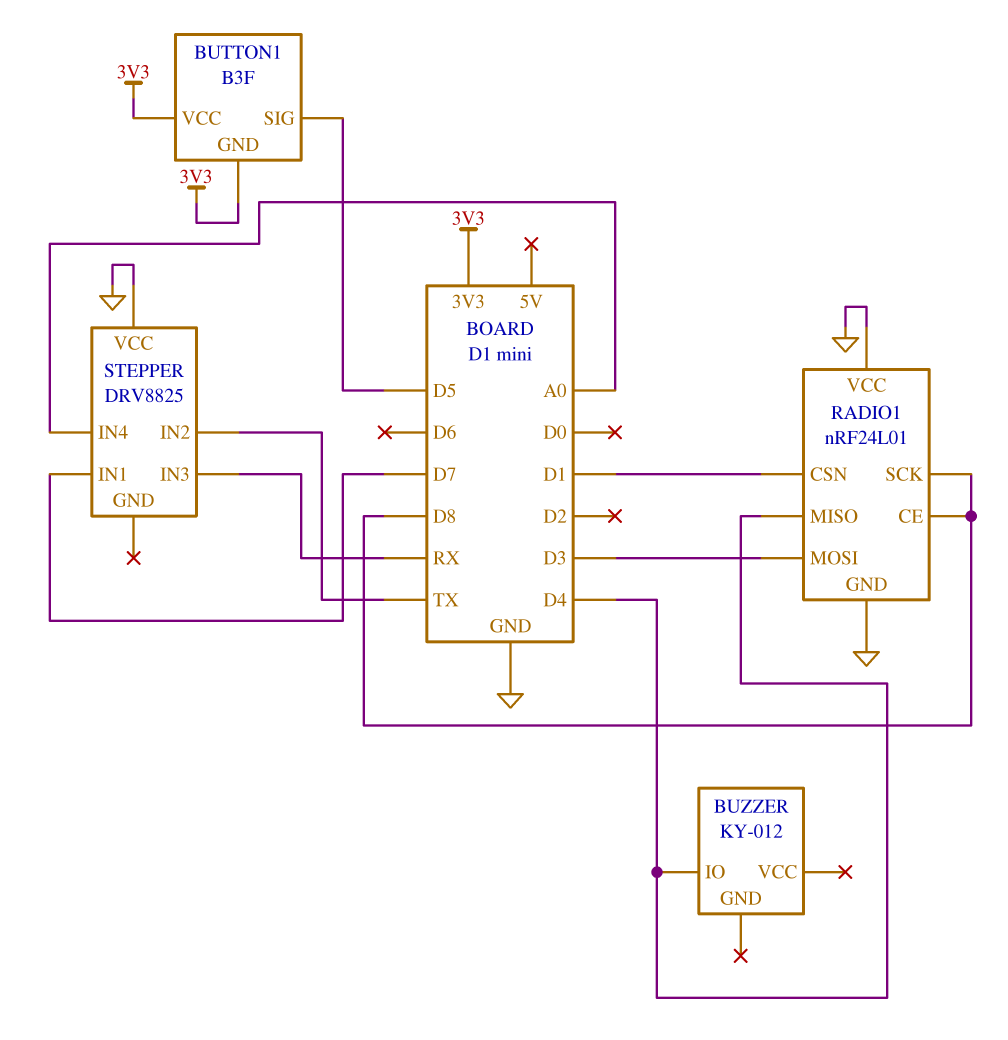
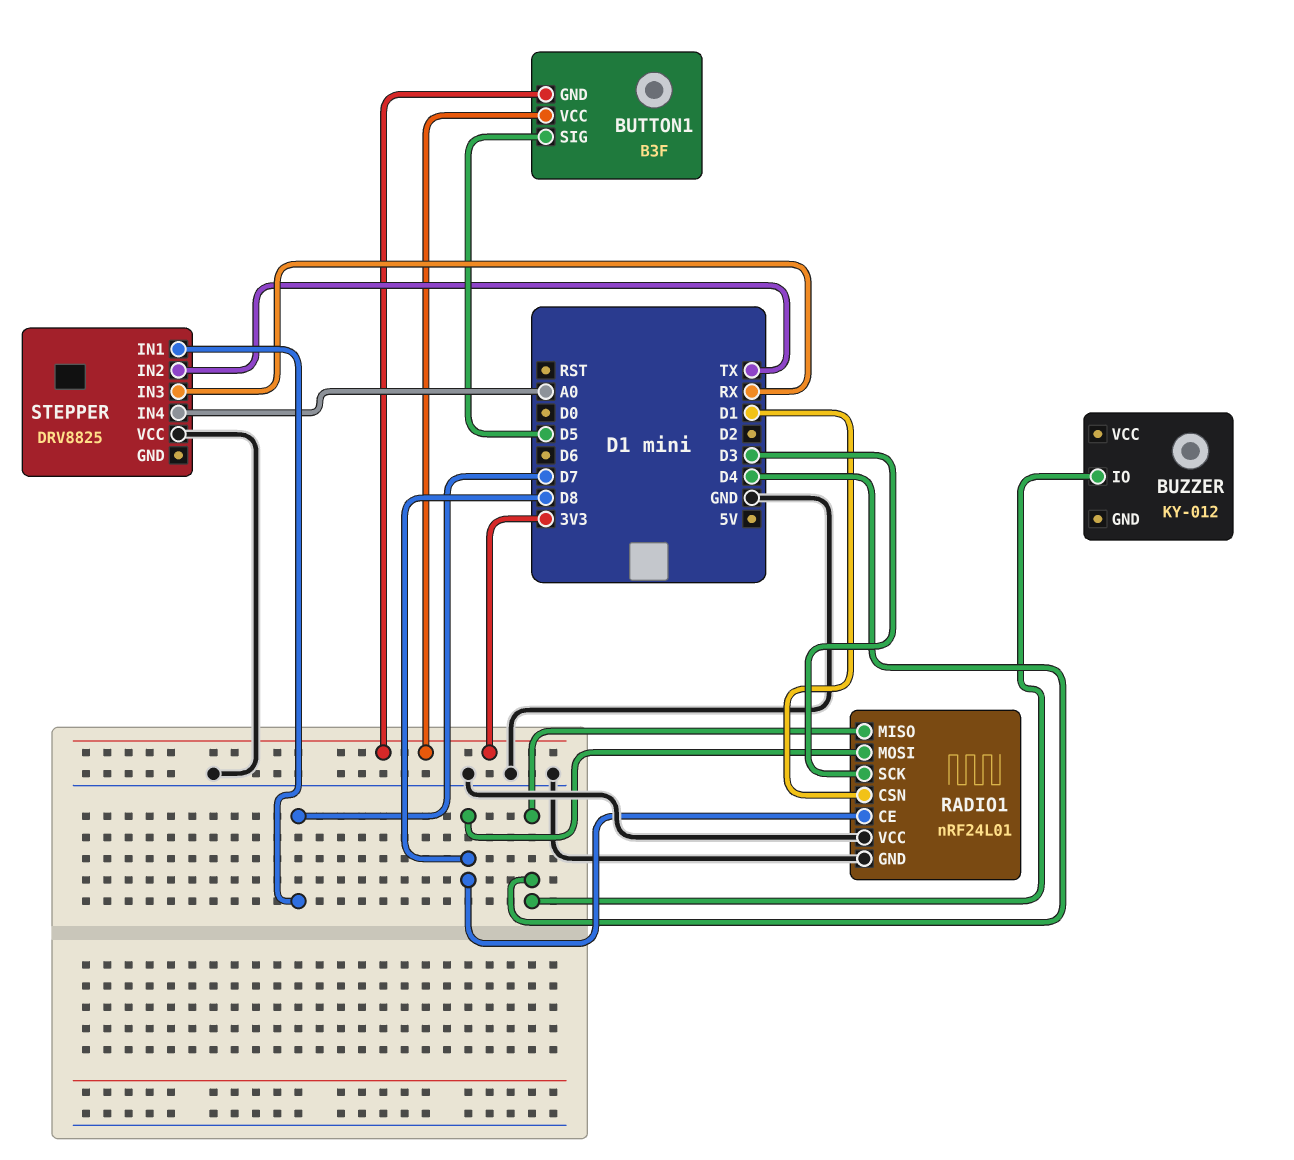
RADIO1 pin MOSI: D3 -> D8
RADIO1 pin SCK: D8 -> D3

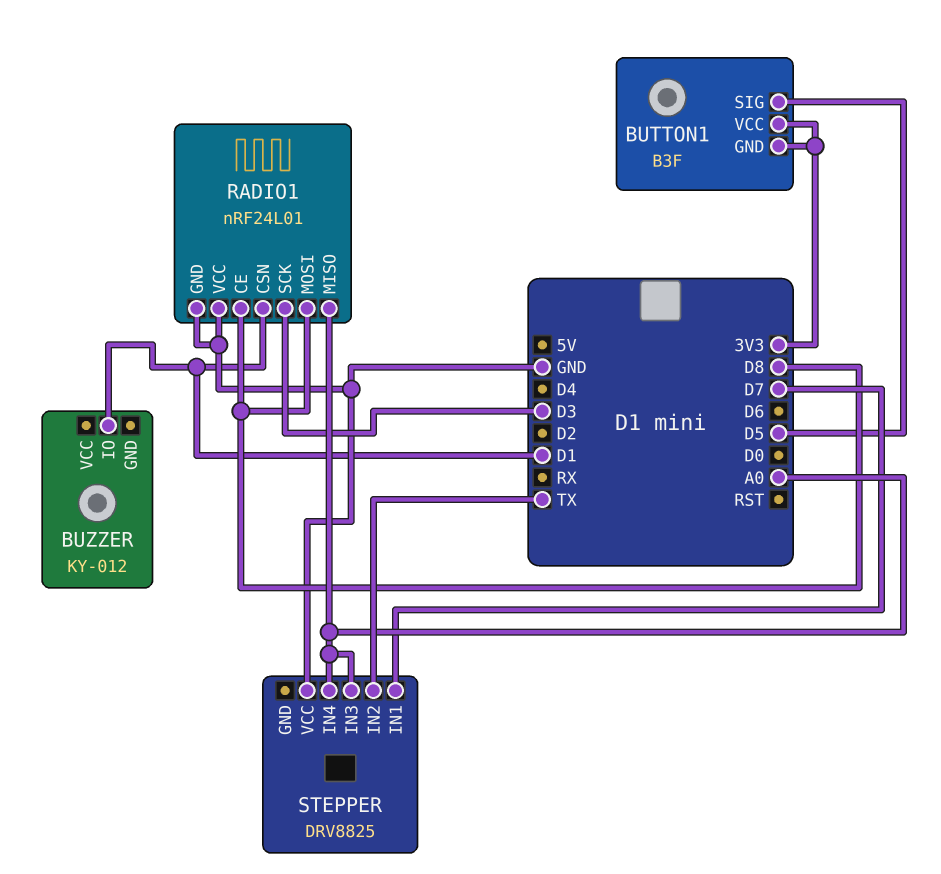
BUZZER pin IO: D4 -> D1
RADIO1 pin MISO: D4 -> A0
STEPPER pin IN3: RX -> A0

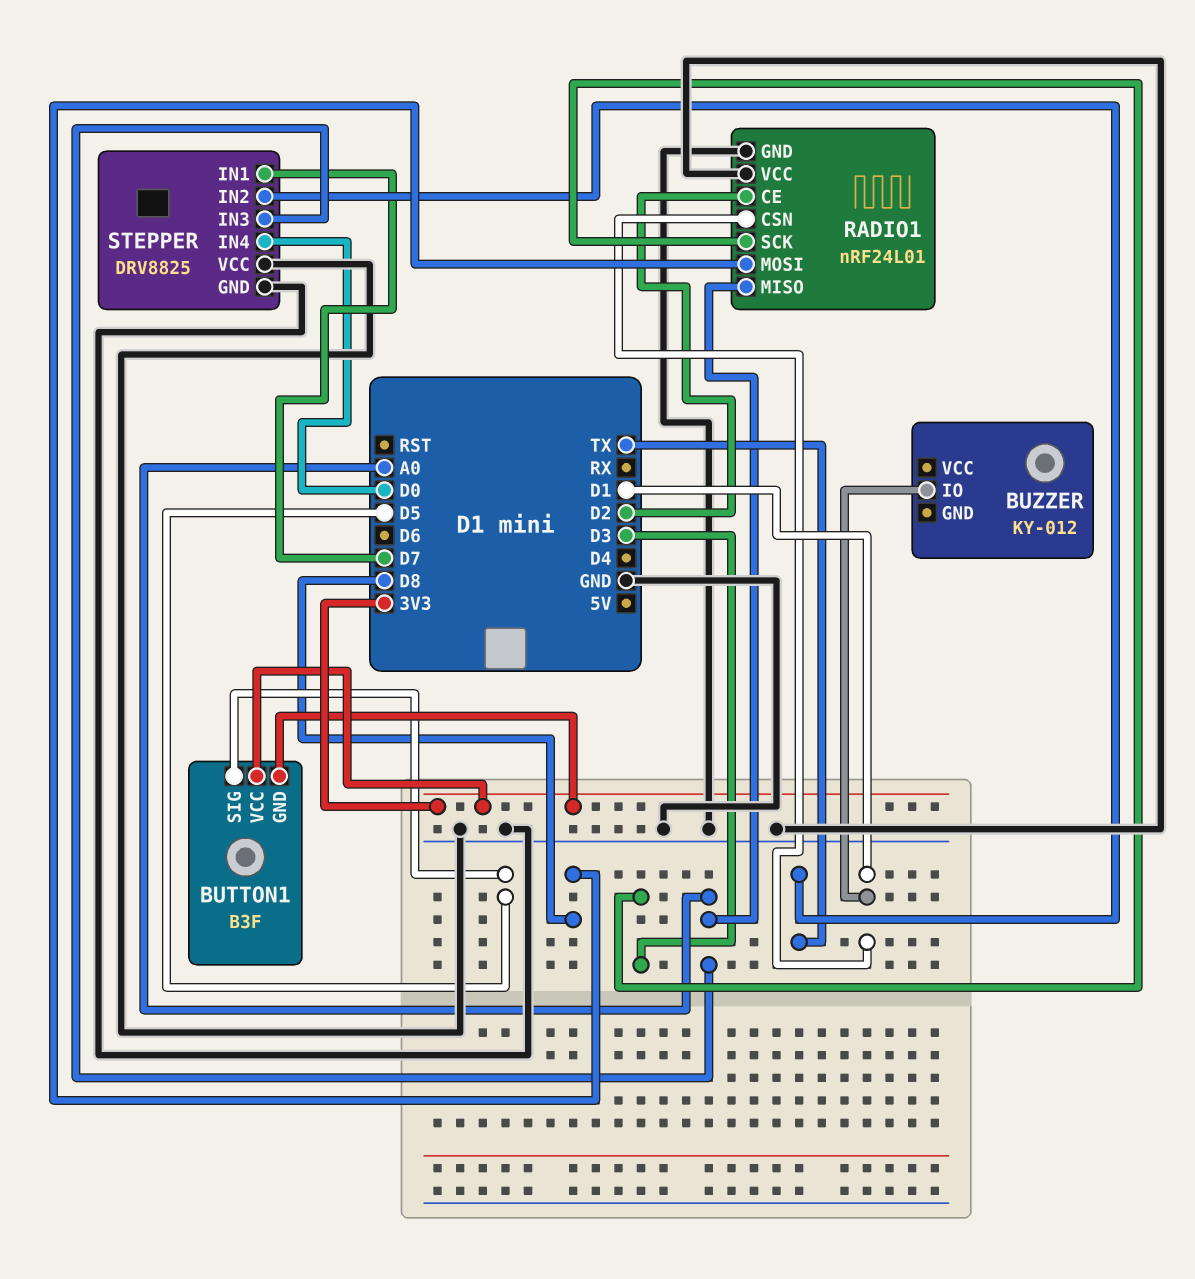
RADIO1 pin CE: D8 -> D2
STEPPER pin GND: none -> GND
STEPPER pin IN4: A0 -> D0

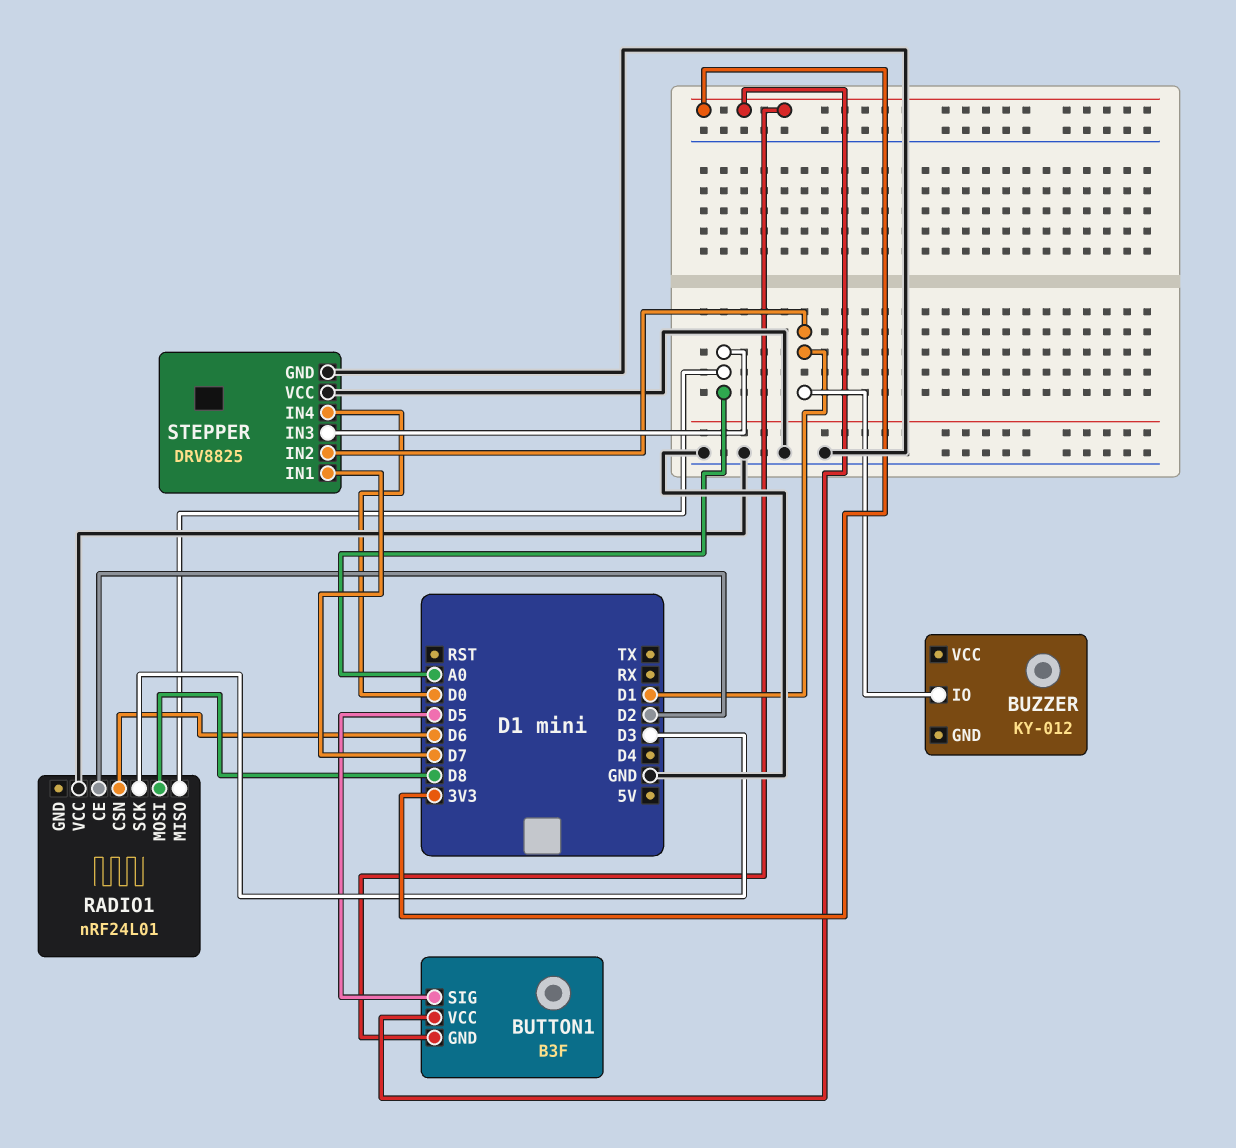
RADIO1 pin CSN: D1 -> D6
RADIO1 pin GND: GND -> none
STEPPER pin IN2: TX -> D1

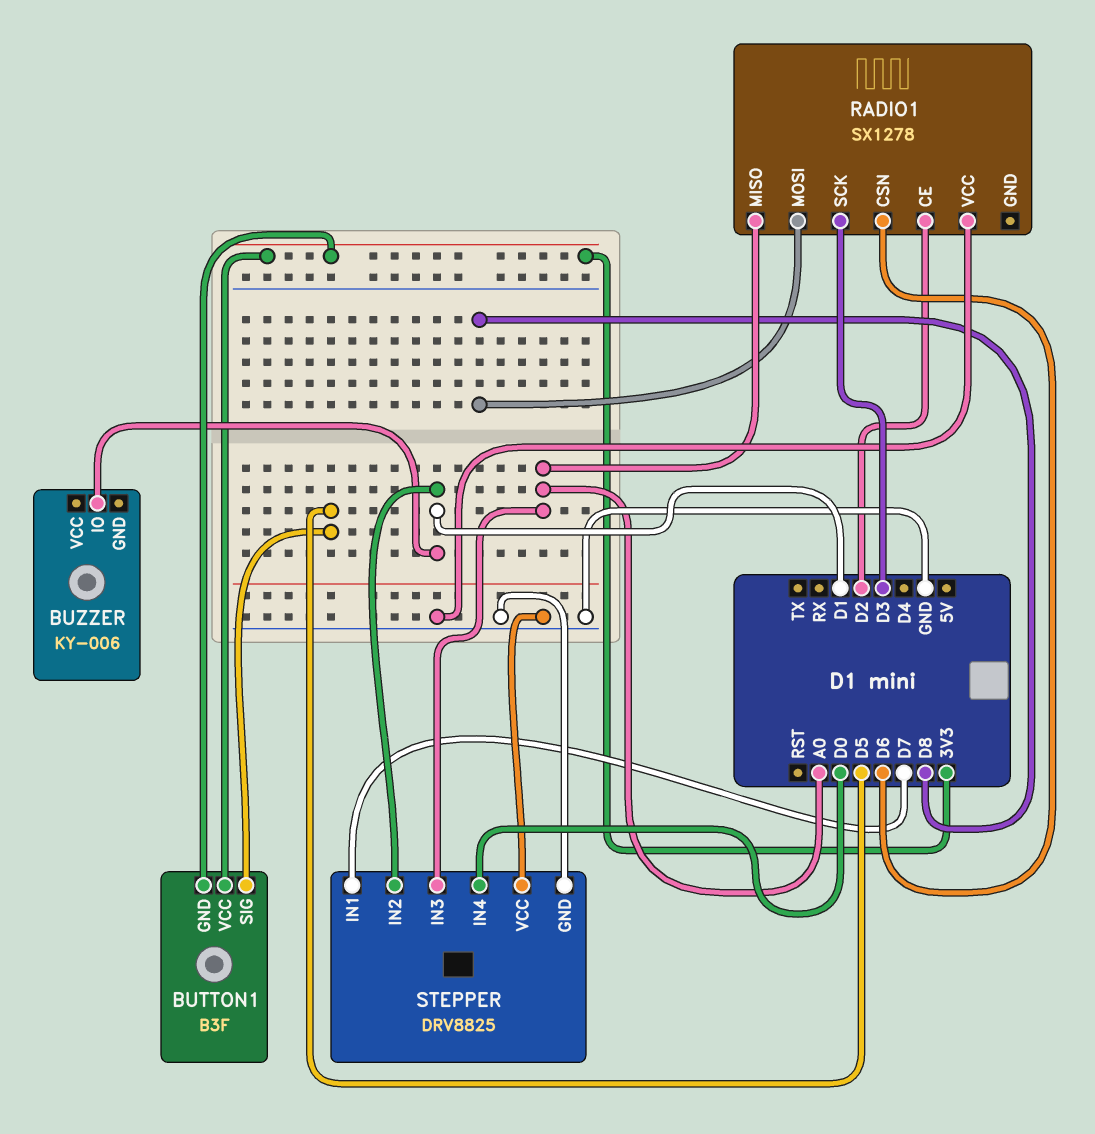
BUZZER: KY-012 -> KY-006
RADIO1: nRF24L01 -> SX1278

